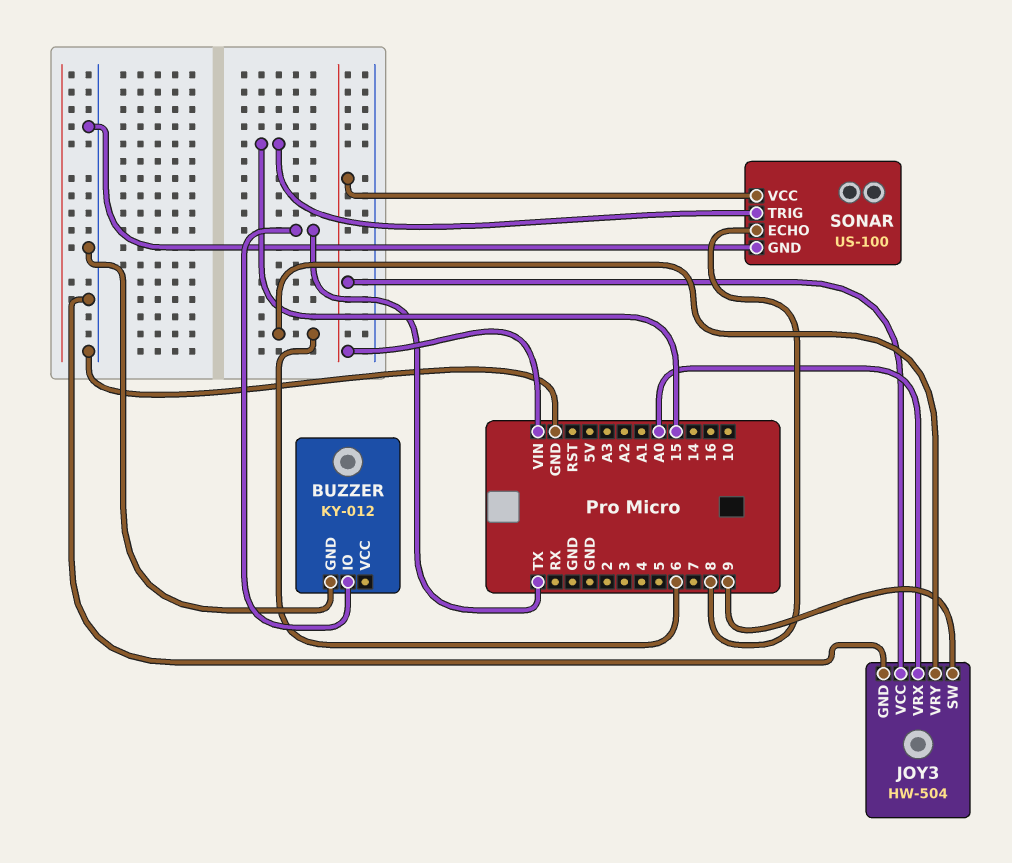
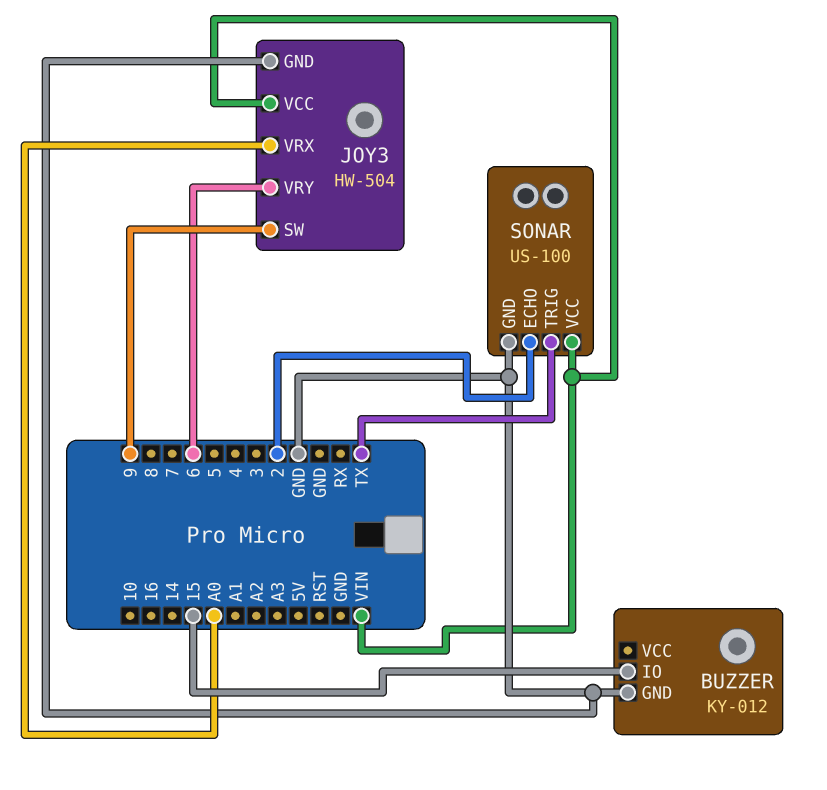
BUZZER pin IO: TX -> 15
SONAR pin ECHO: 8 -> 2
SONAR pin TRIG: 15 -> TX

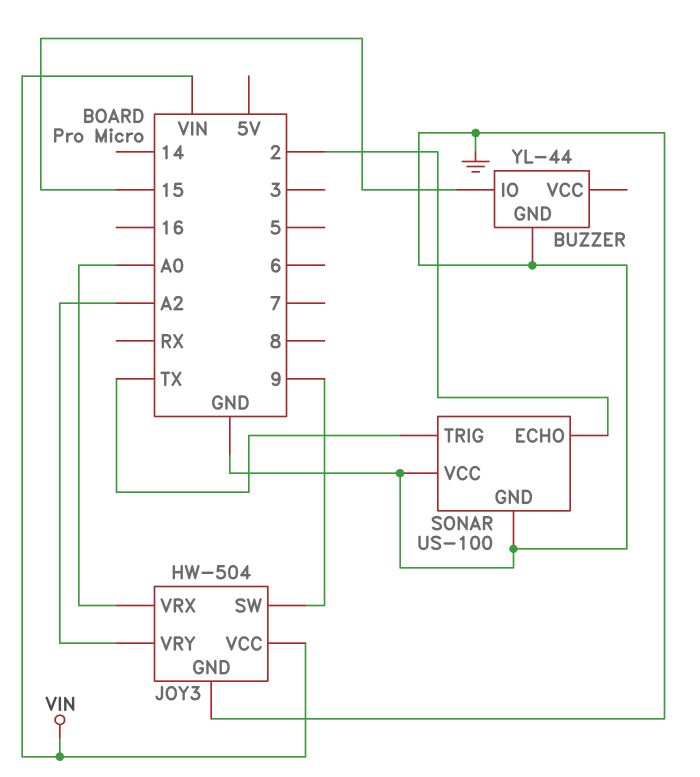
BUZZER: KY-012 -> YL-44
JOY3 pin VRY: 6 -> A2
SONAR pin VCC: VIN -> GND

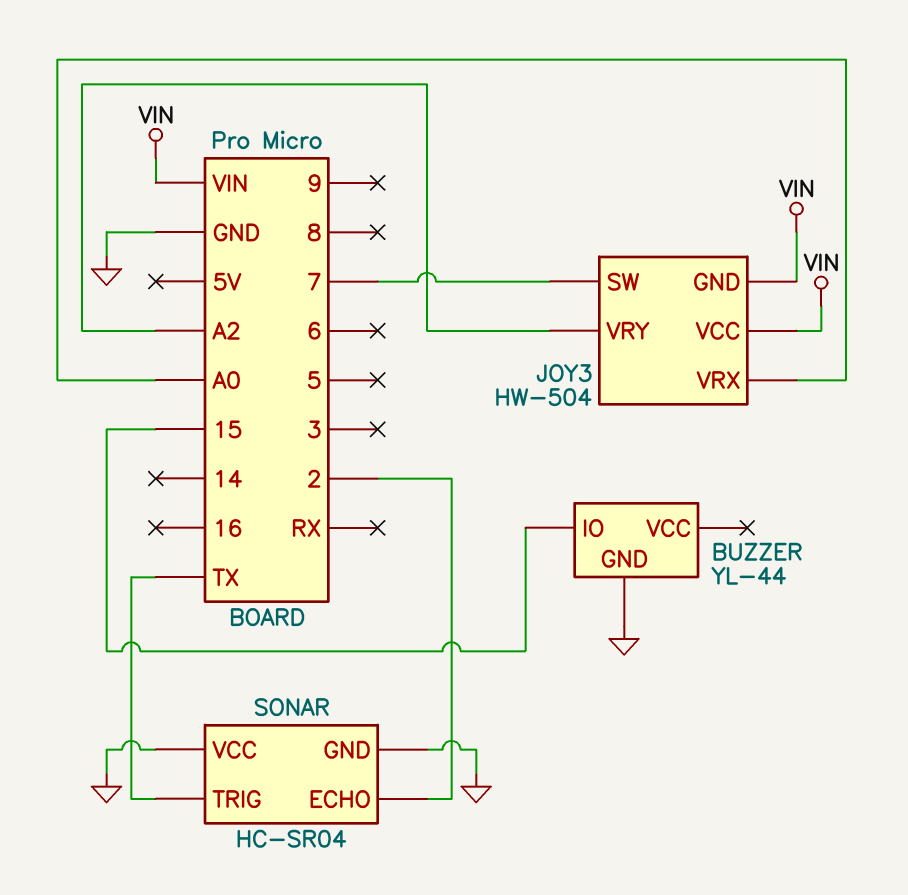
JOY3 pin GND: GND -> VIN
JOY3 pin SW: 9 -> 7
SONAR: US-100 -> HC-SR04

